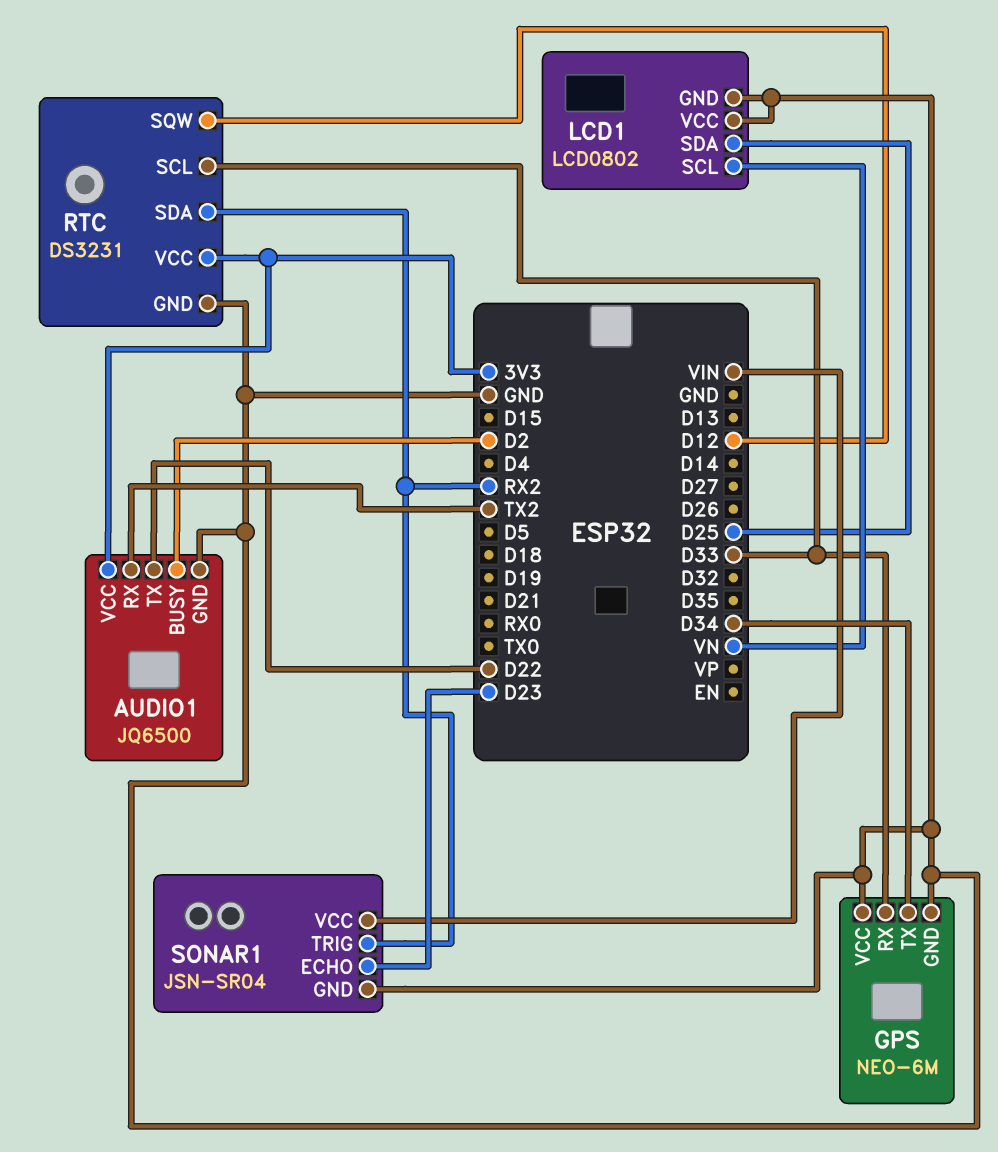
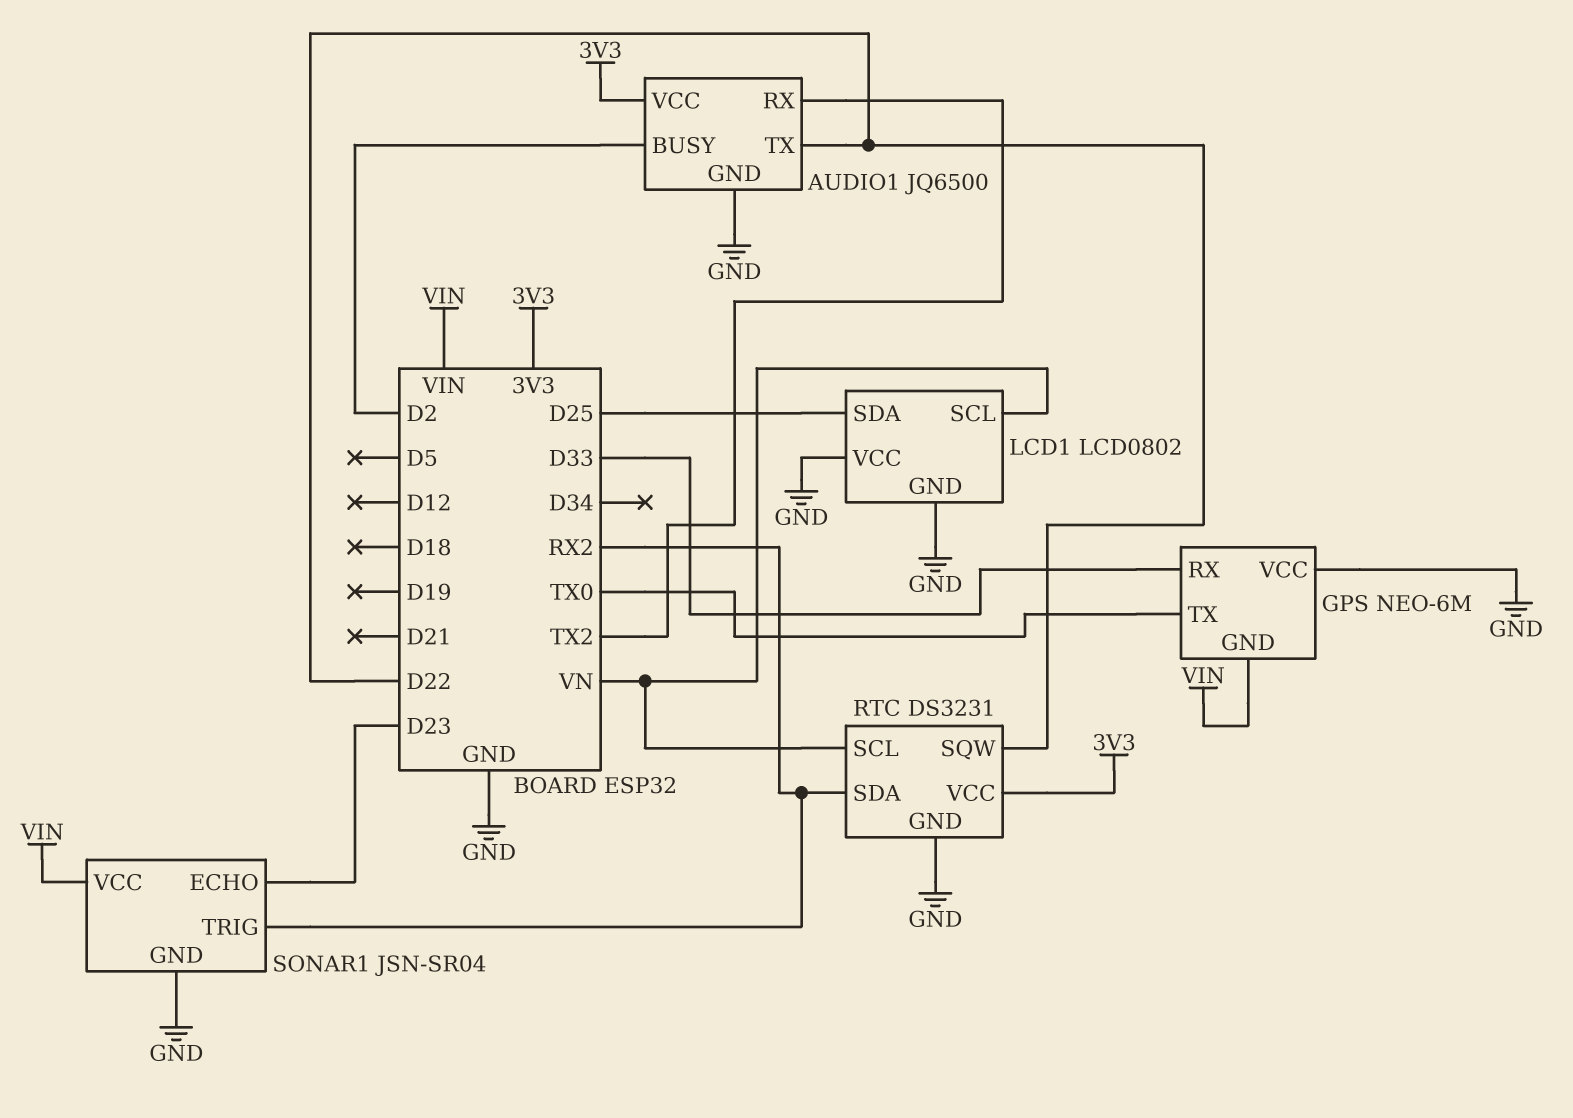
GPS pin GND: GND -> VIN
GPS pin TX: D34 -> TX0
RTC pin SCL: D33 -> VN
RTC pin SQW: D12 -> D22

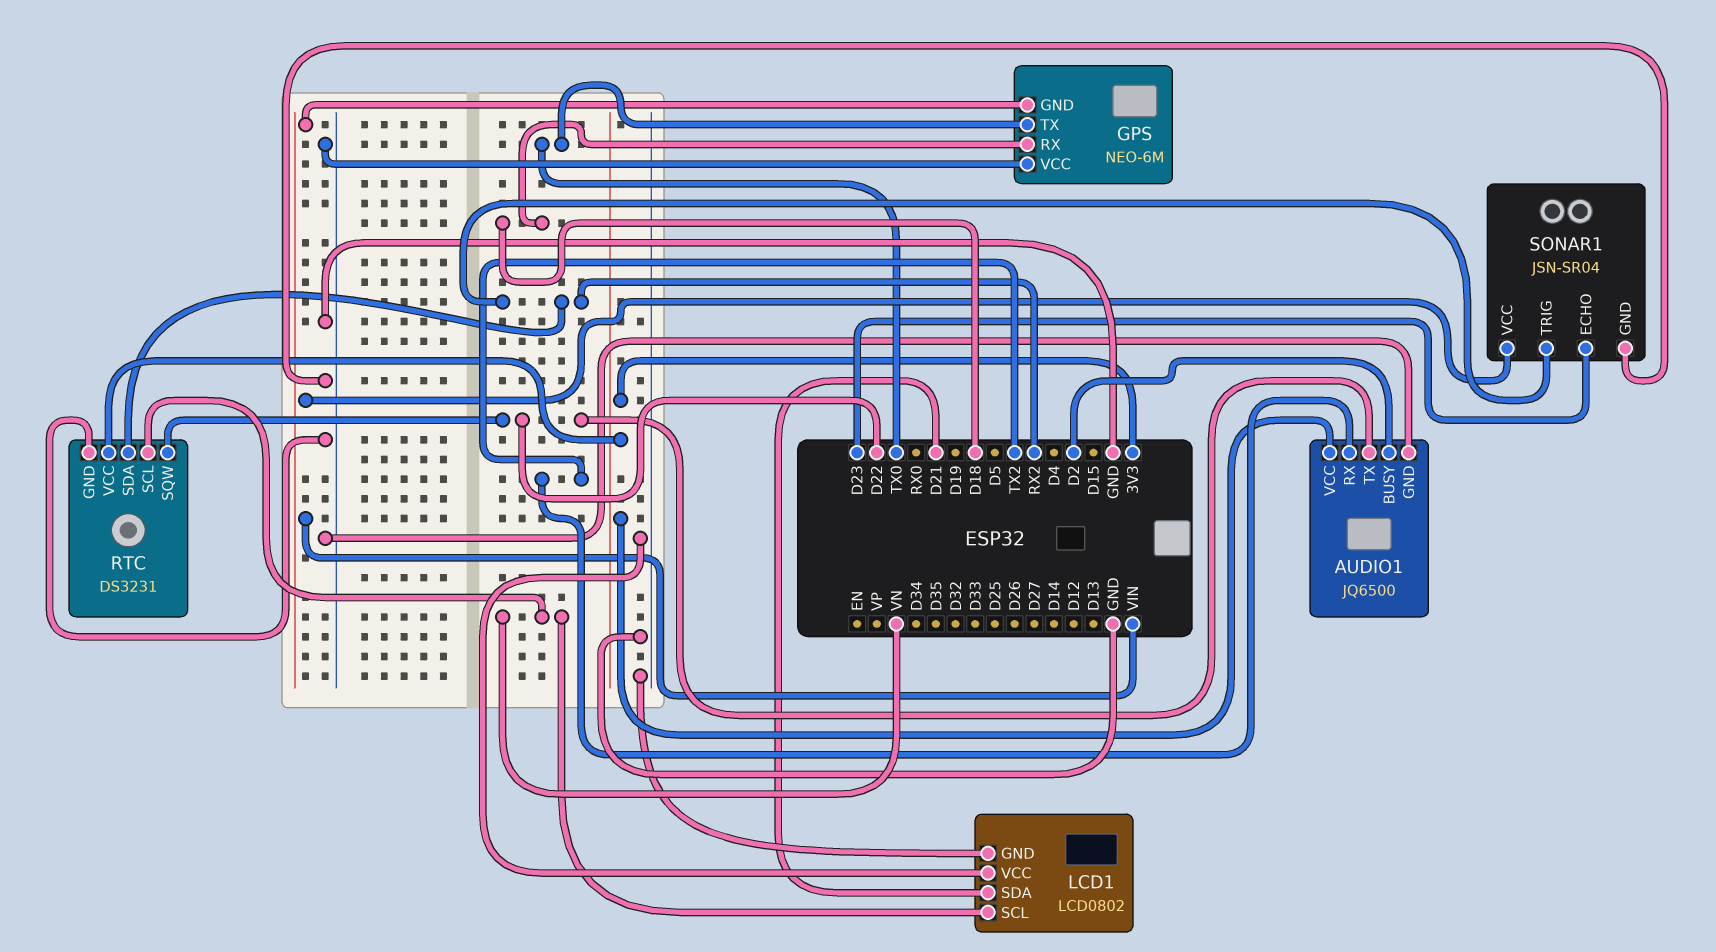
GPS pin RX: D33 -> D18
LCD1 pin SDA: D25 -> D21

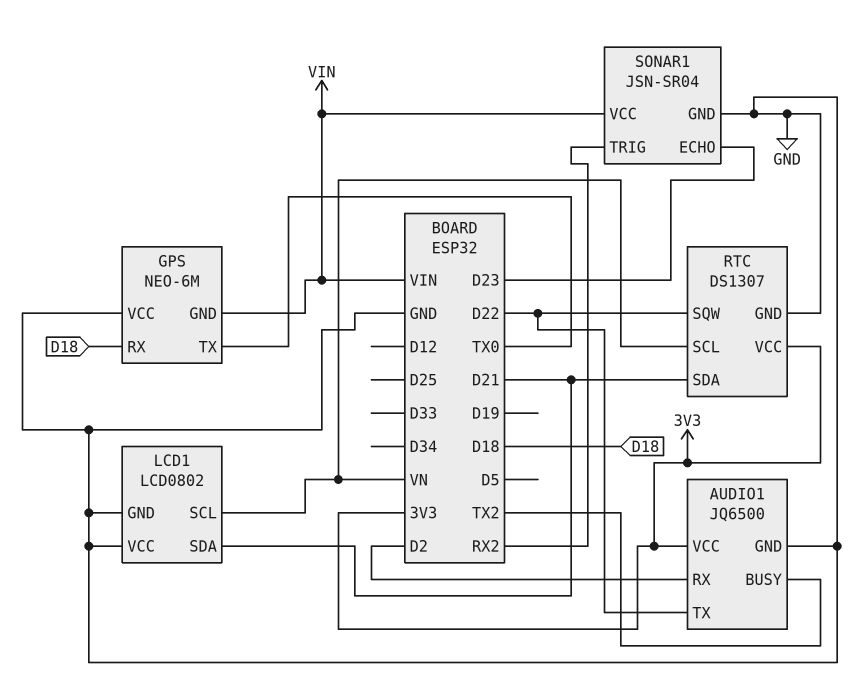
AUDIO1 pin BUSY: D2 -> TX2
AUDIO1 pin RX: TX2 -> D2
RTC: DS3231 -> DS1307
RTC pin SDA: RX2 -> D21

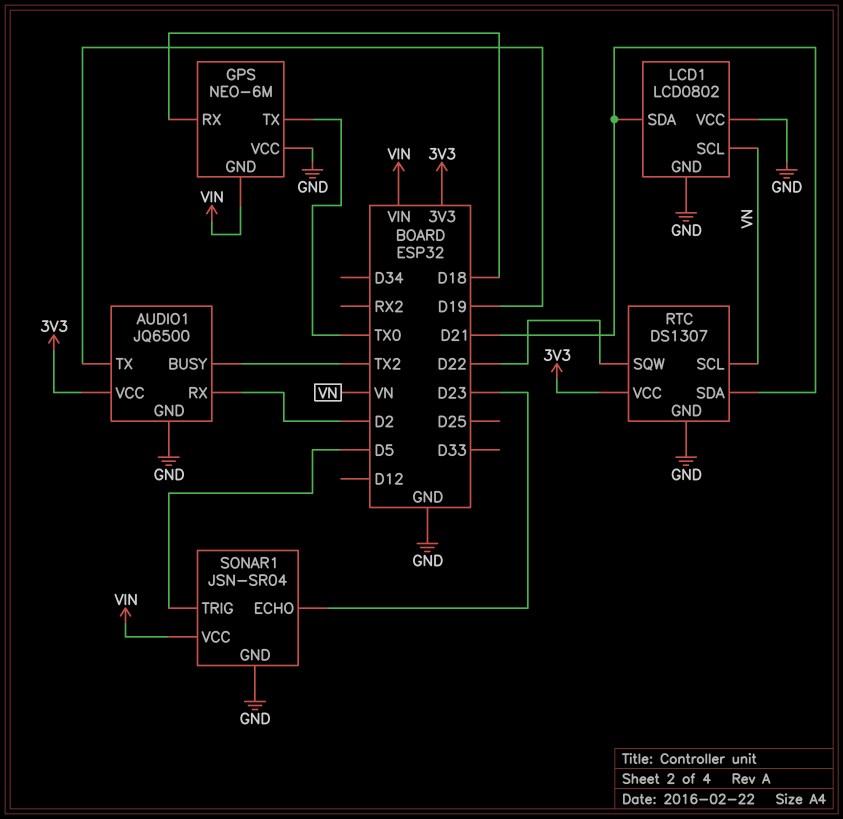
AUDIO1 pin TX: D22 -> D19
SONAR1 pin TRIG: RX2 -> D5

